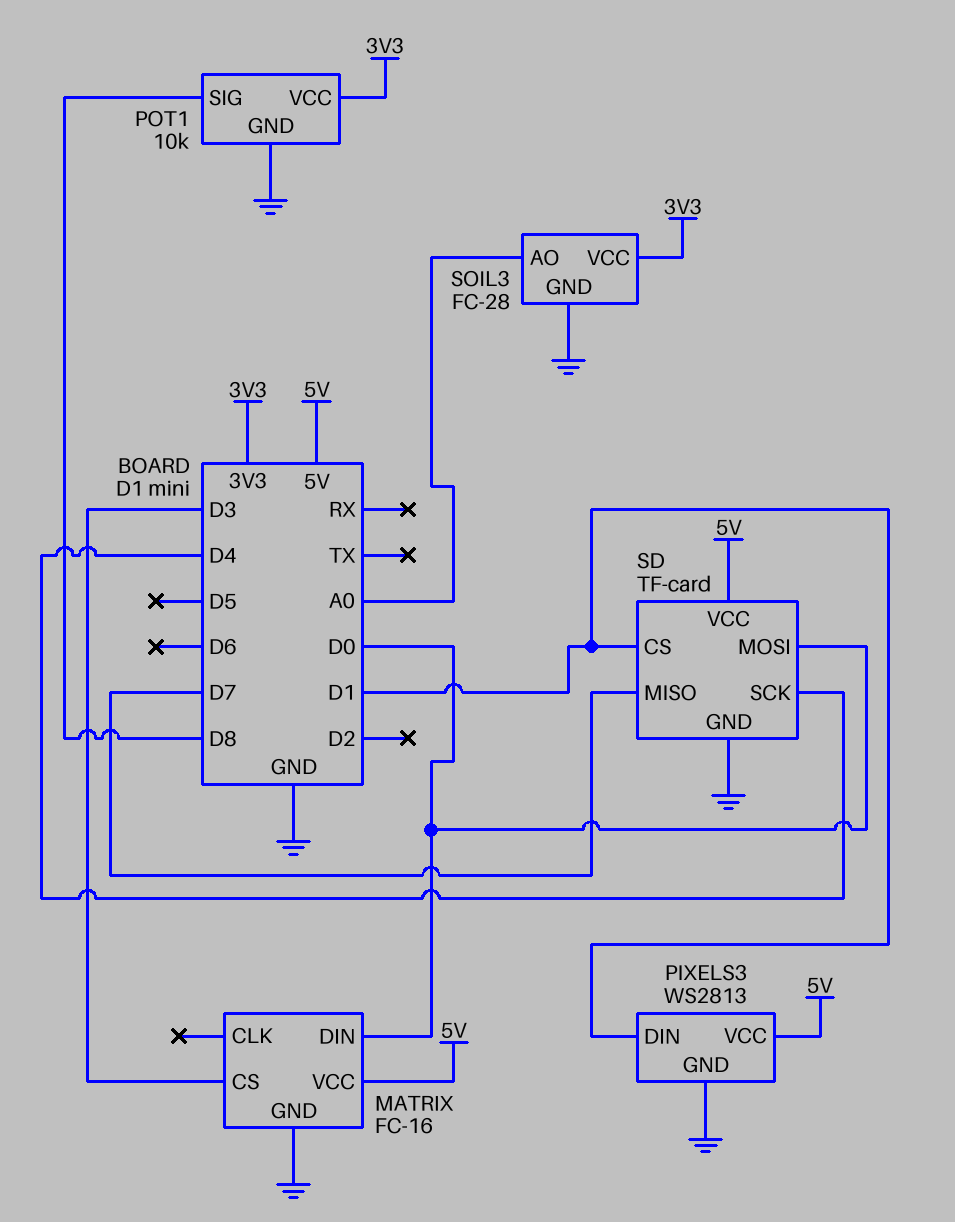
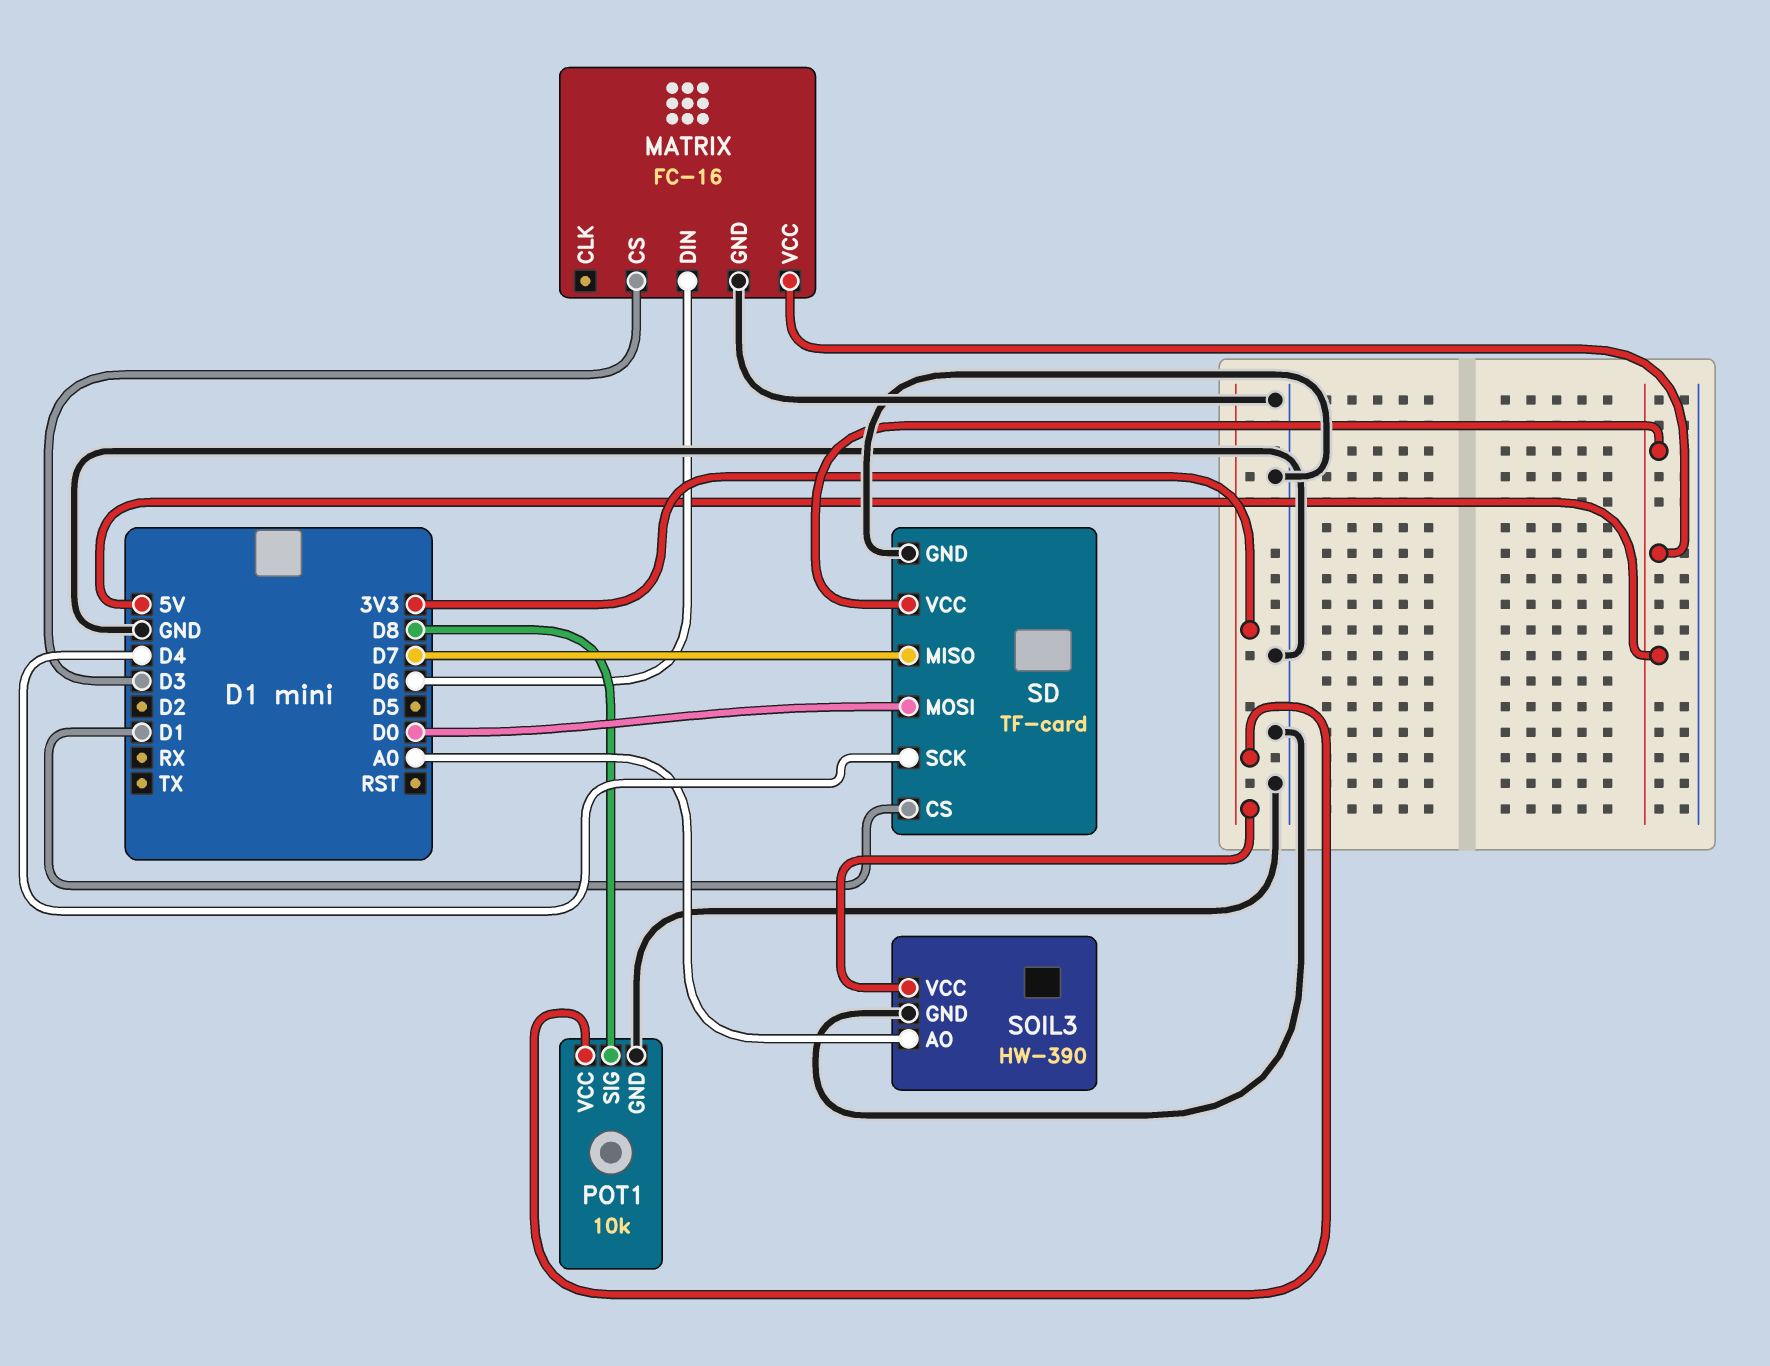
MATRIX pin DIN: D0 -> D6
PIXELS3: WS2813 -> none
PIXELS3 pin DIN: D1 -> none
PIXELS3 pin GND: GND -> none
PIXELS3 pin VCC: 5V -> none
SOIL3: FC-28 -> HW-390

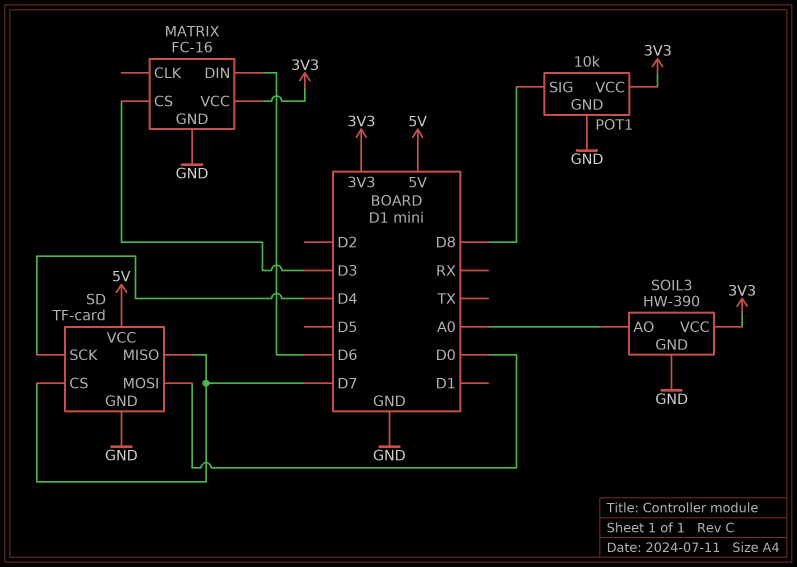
MATRIX pin VCC: 5V -> 3V3
SD pin CS: D1 -> D7

